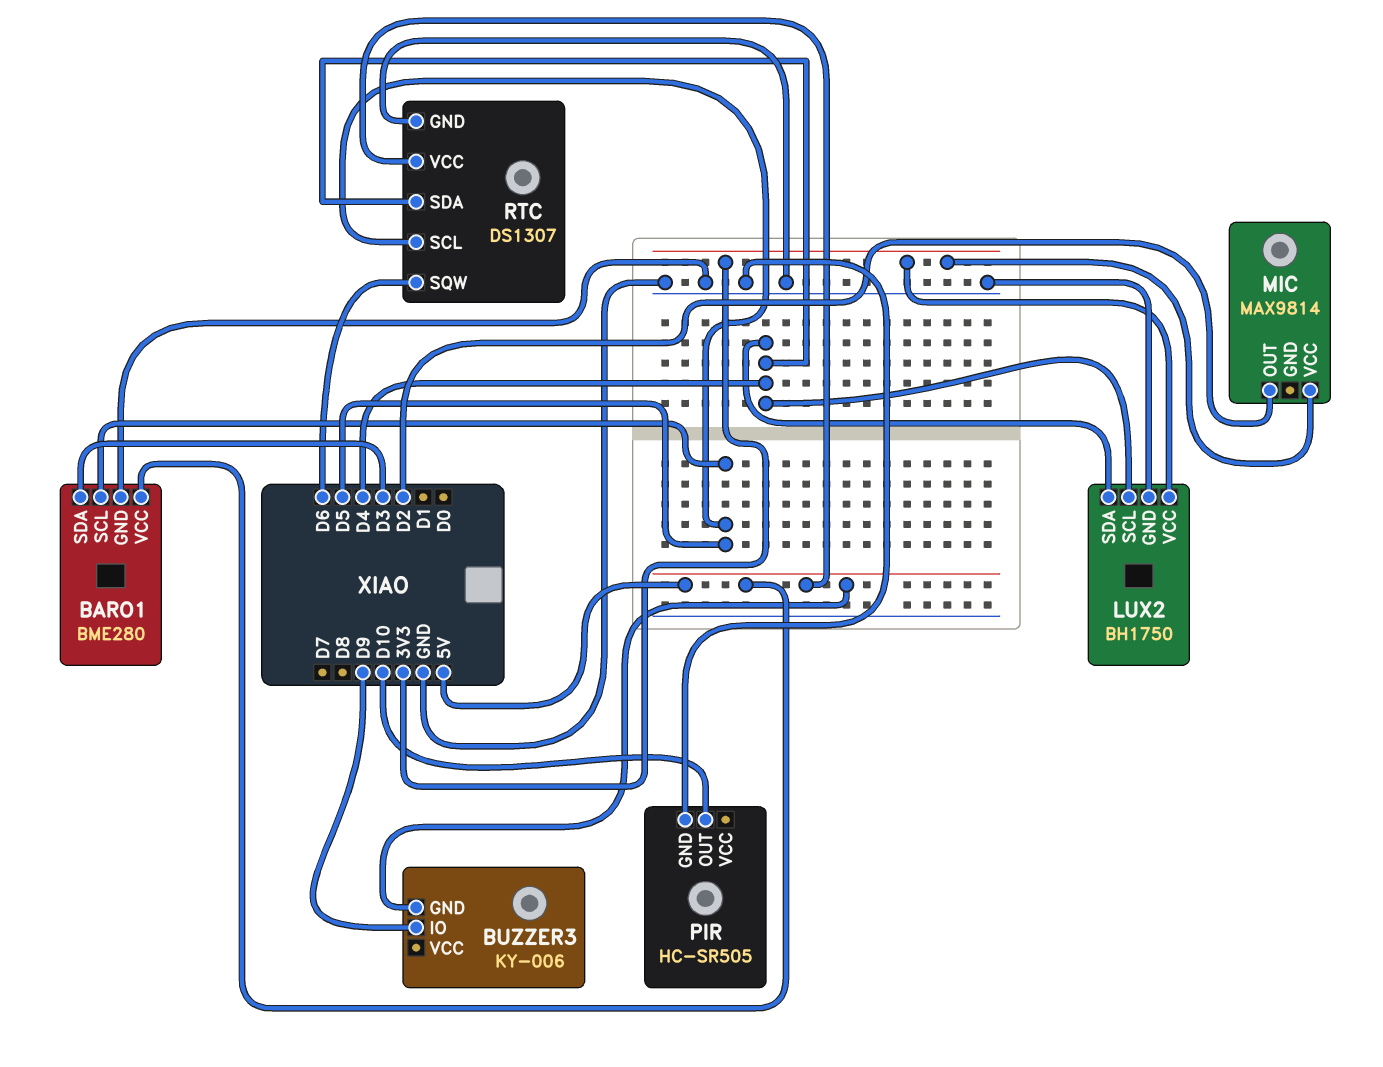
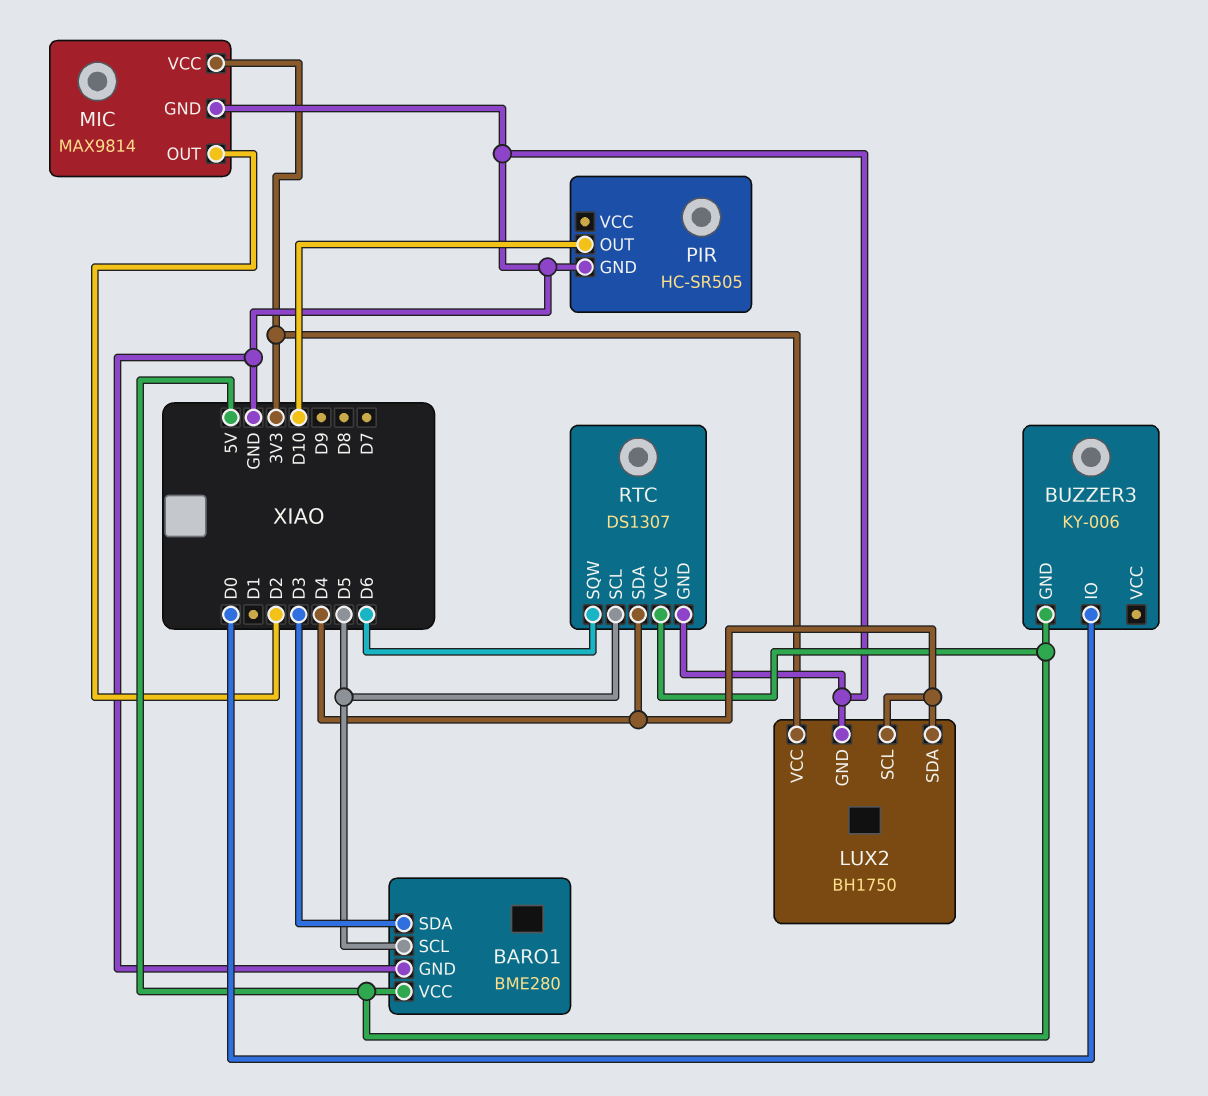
BUZZER3 pin IO: D9 -> D0
MIC pin GND: none -> GND

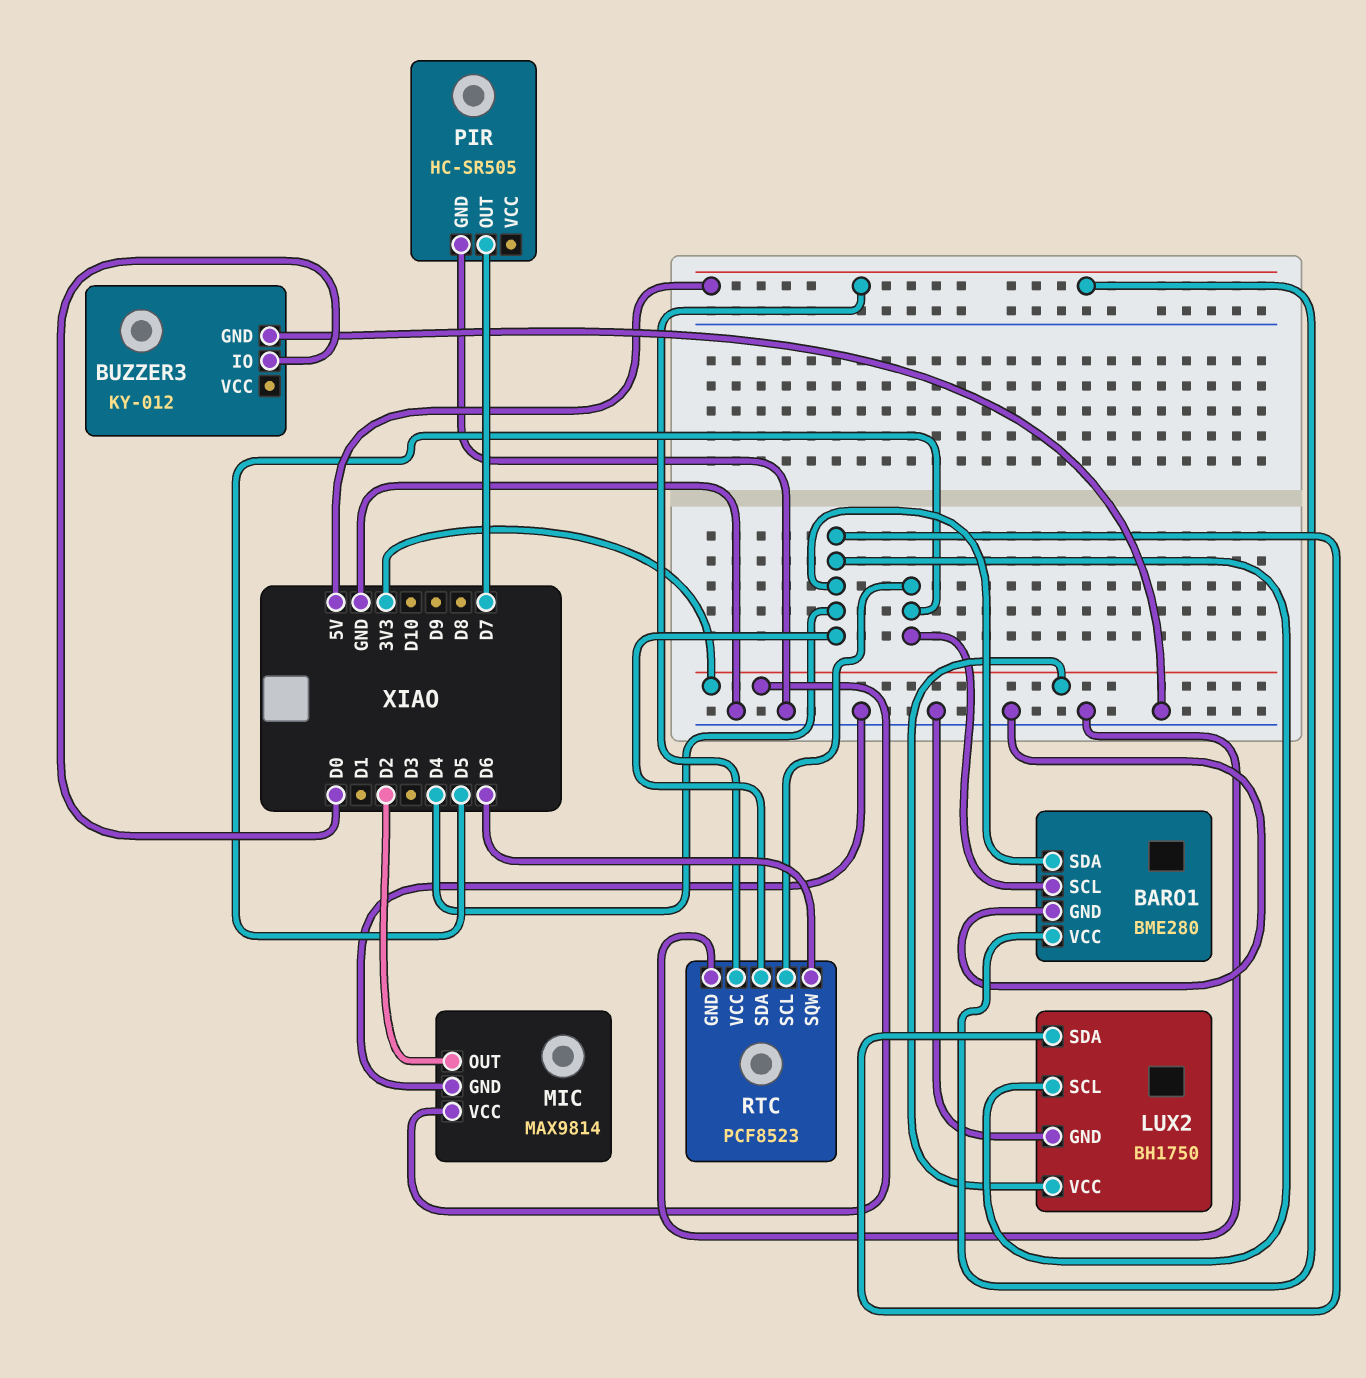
BARO1 pin SDA: D3 -> D4
BUZZER3: KY-006 -> KY-012
BUZZER3 pin GND: 5V -> GND
PIR pin OUT: D10 -> D7
RTC: DS1307 -> PCF8523

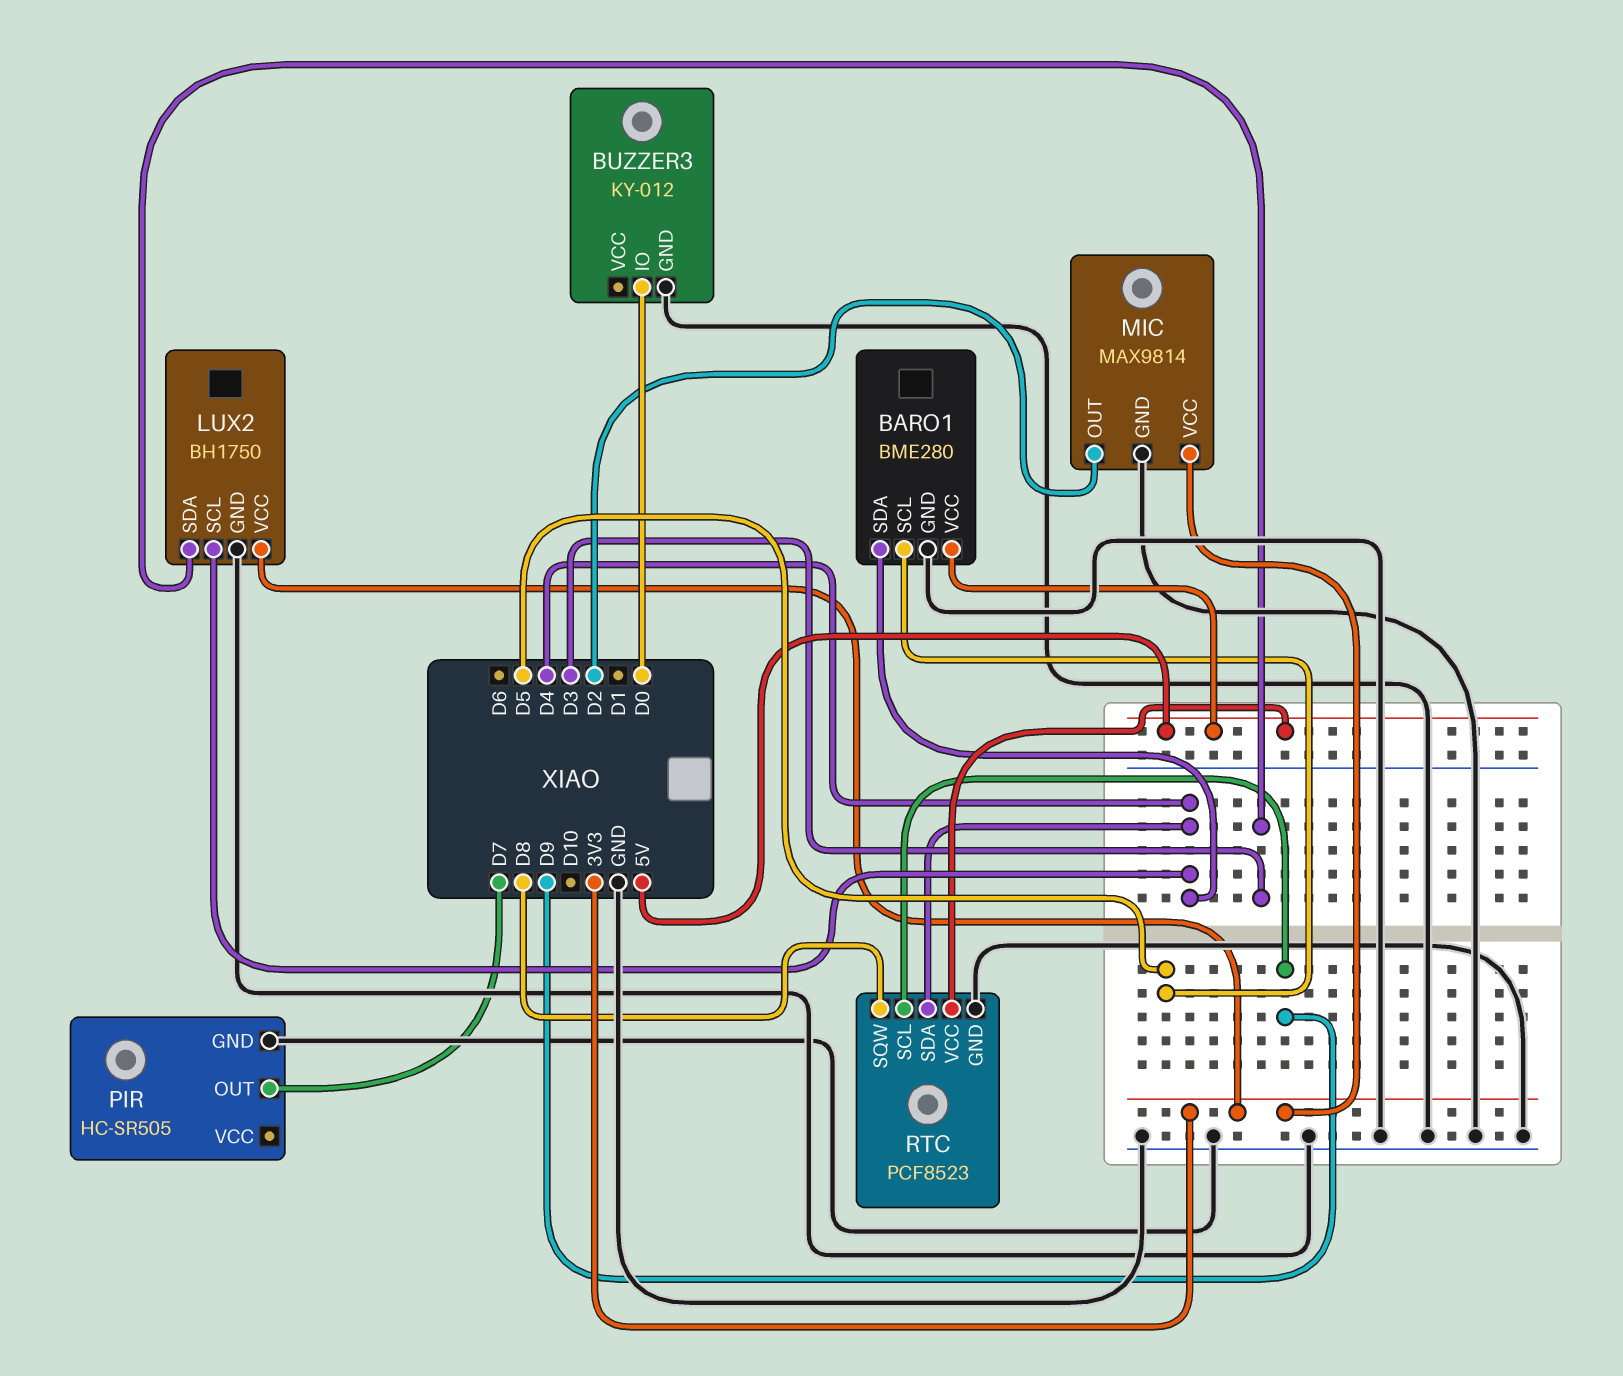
LUX2 pin SDA: D4 -> D3
RTC pin SCL: D5 -> D9
RTC pin SQW: D6 -> D8

